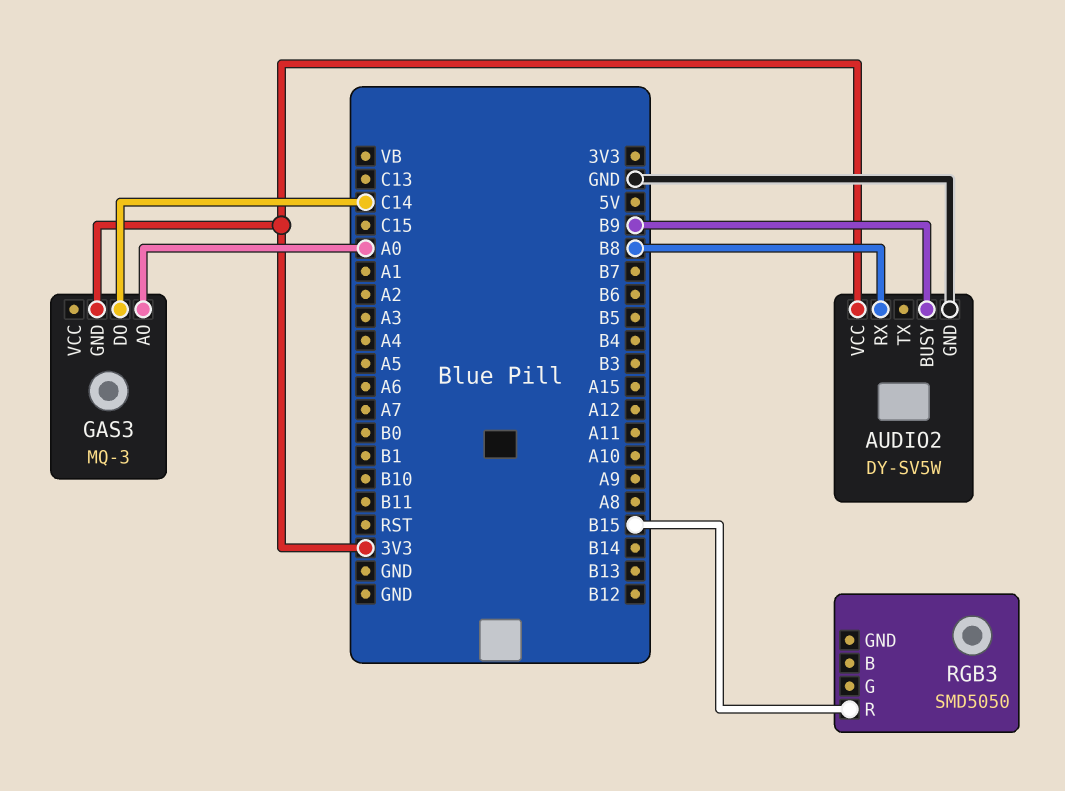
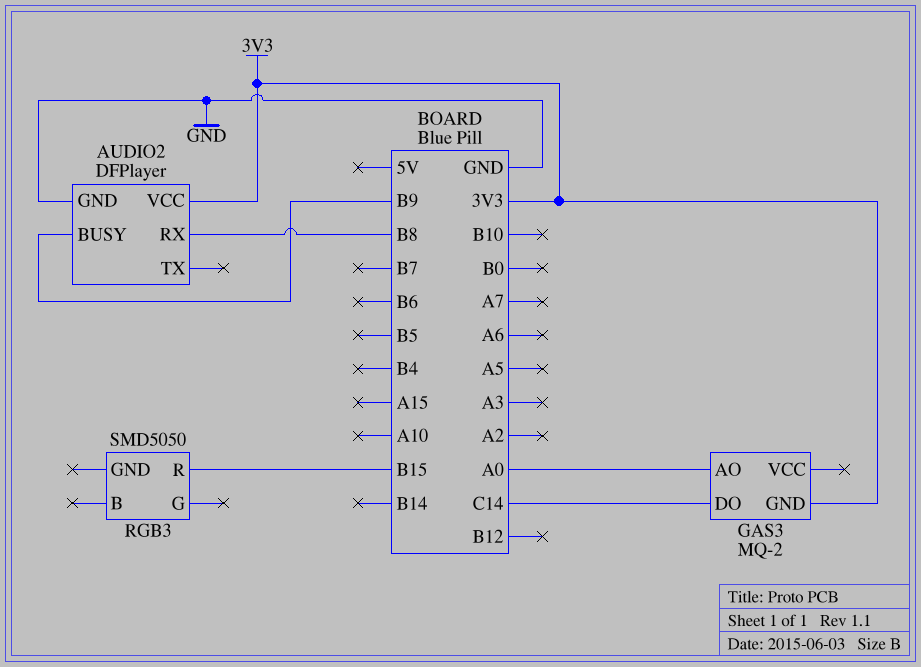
AUDIO2: DY-SV5W -> DFPlayer
GAS3: MQ-3 -> MQ-2

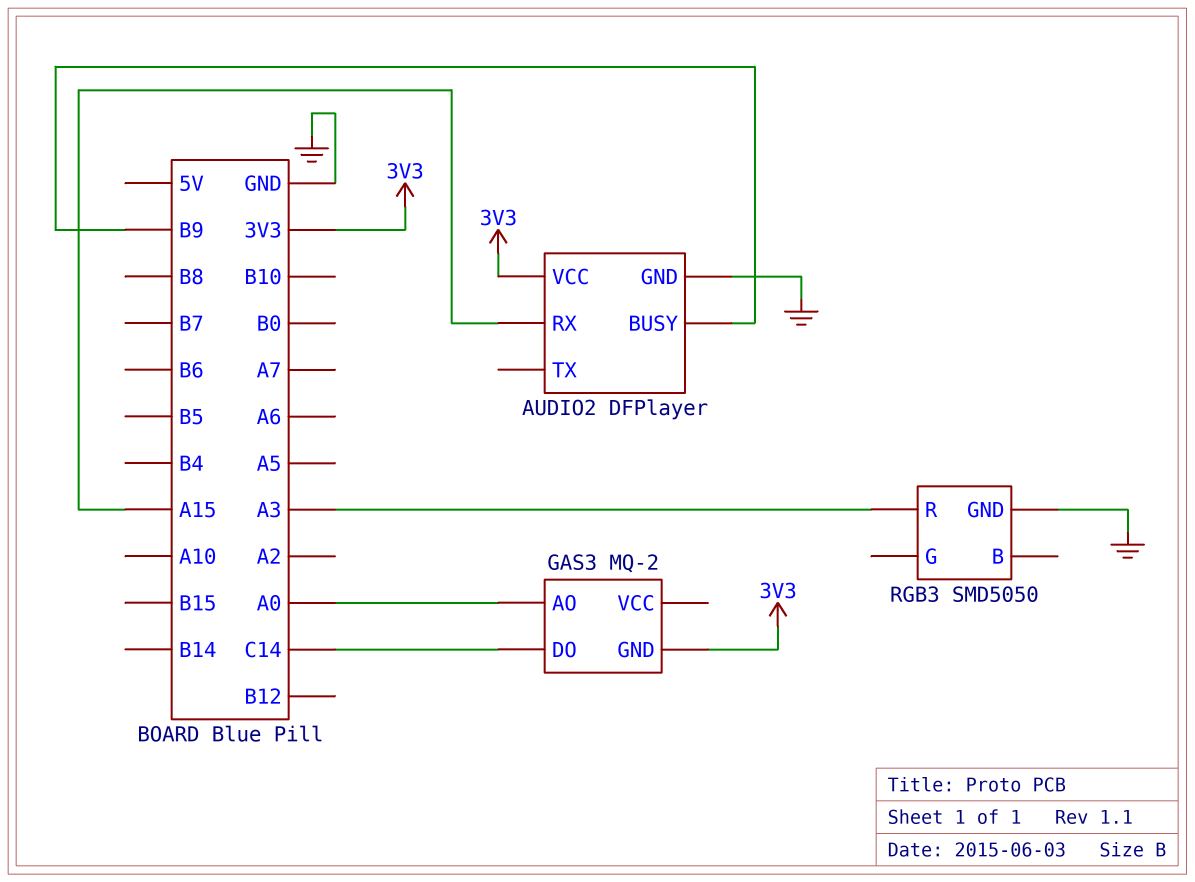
AUDIO2 pin RX: B8 -> A15
RGB3 pin GND: none -> GND
RGB3 pin R: B15 -> A3

